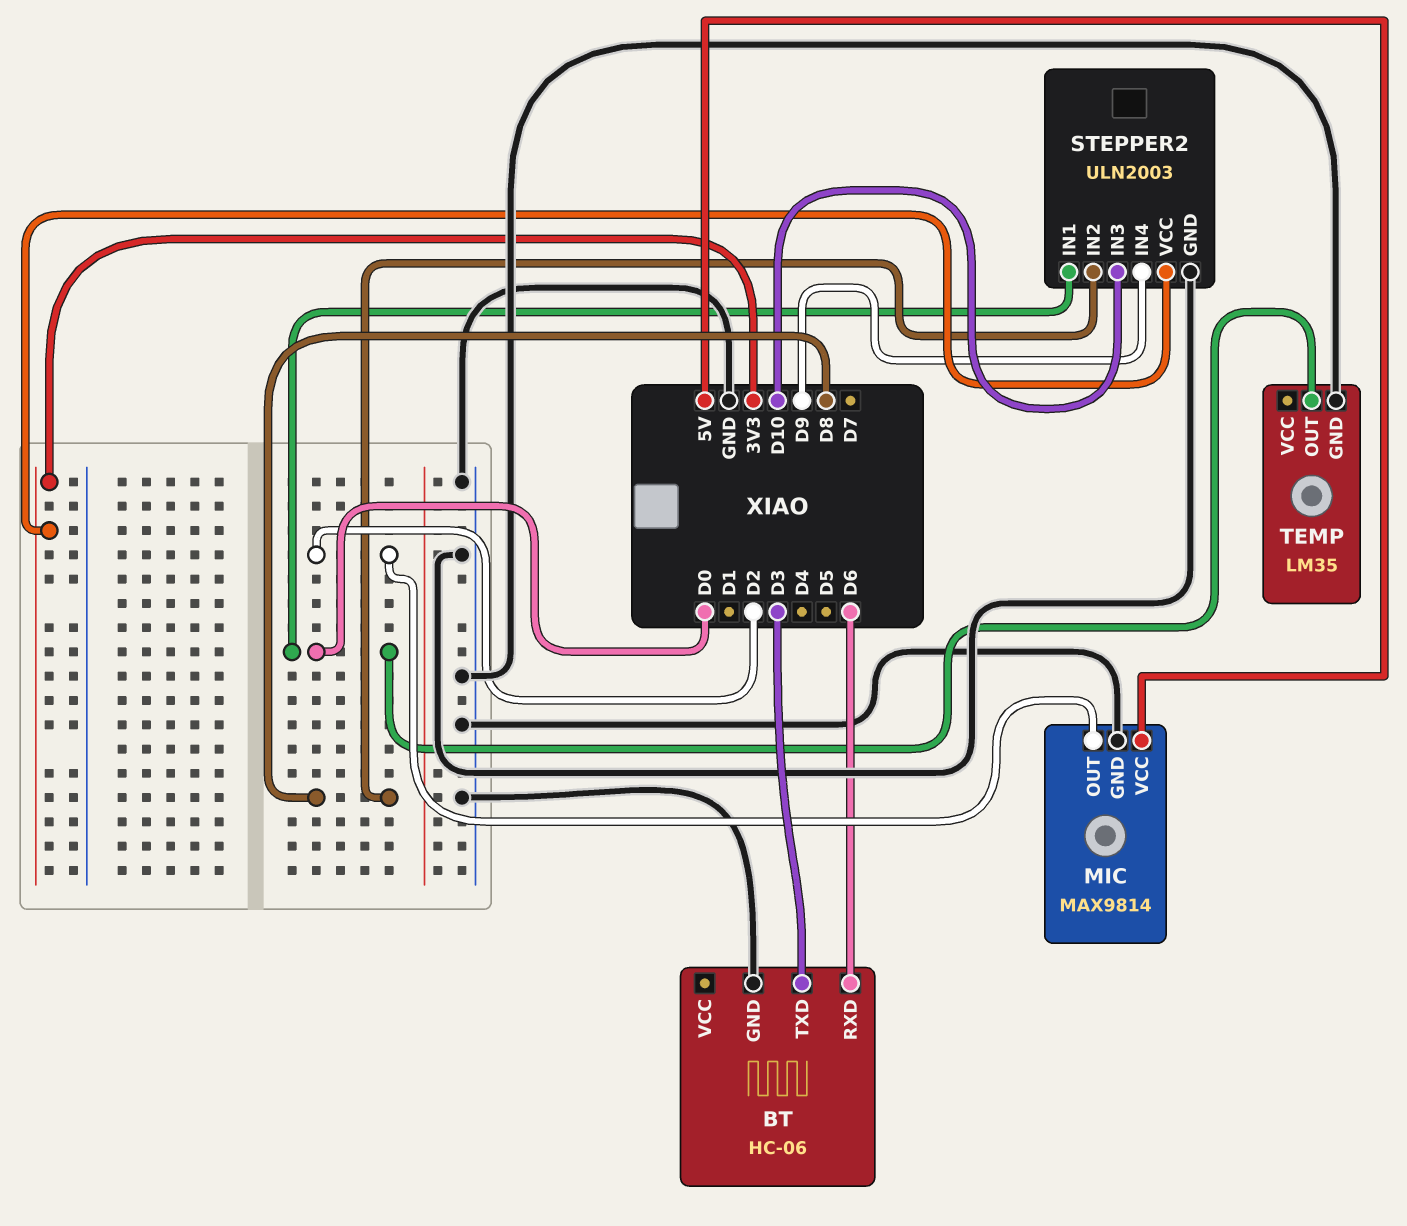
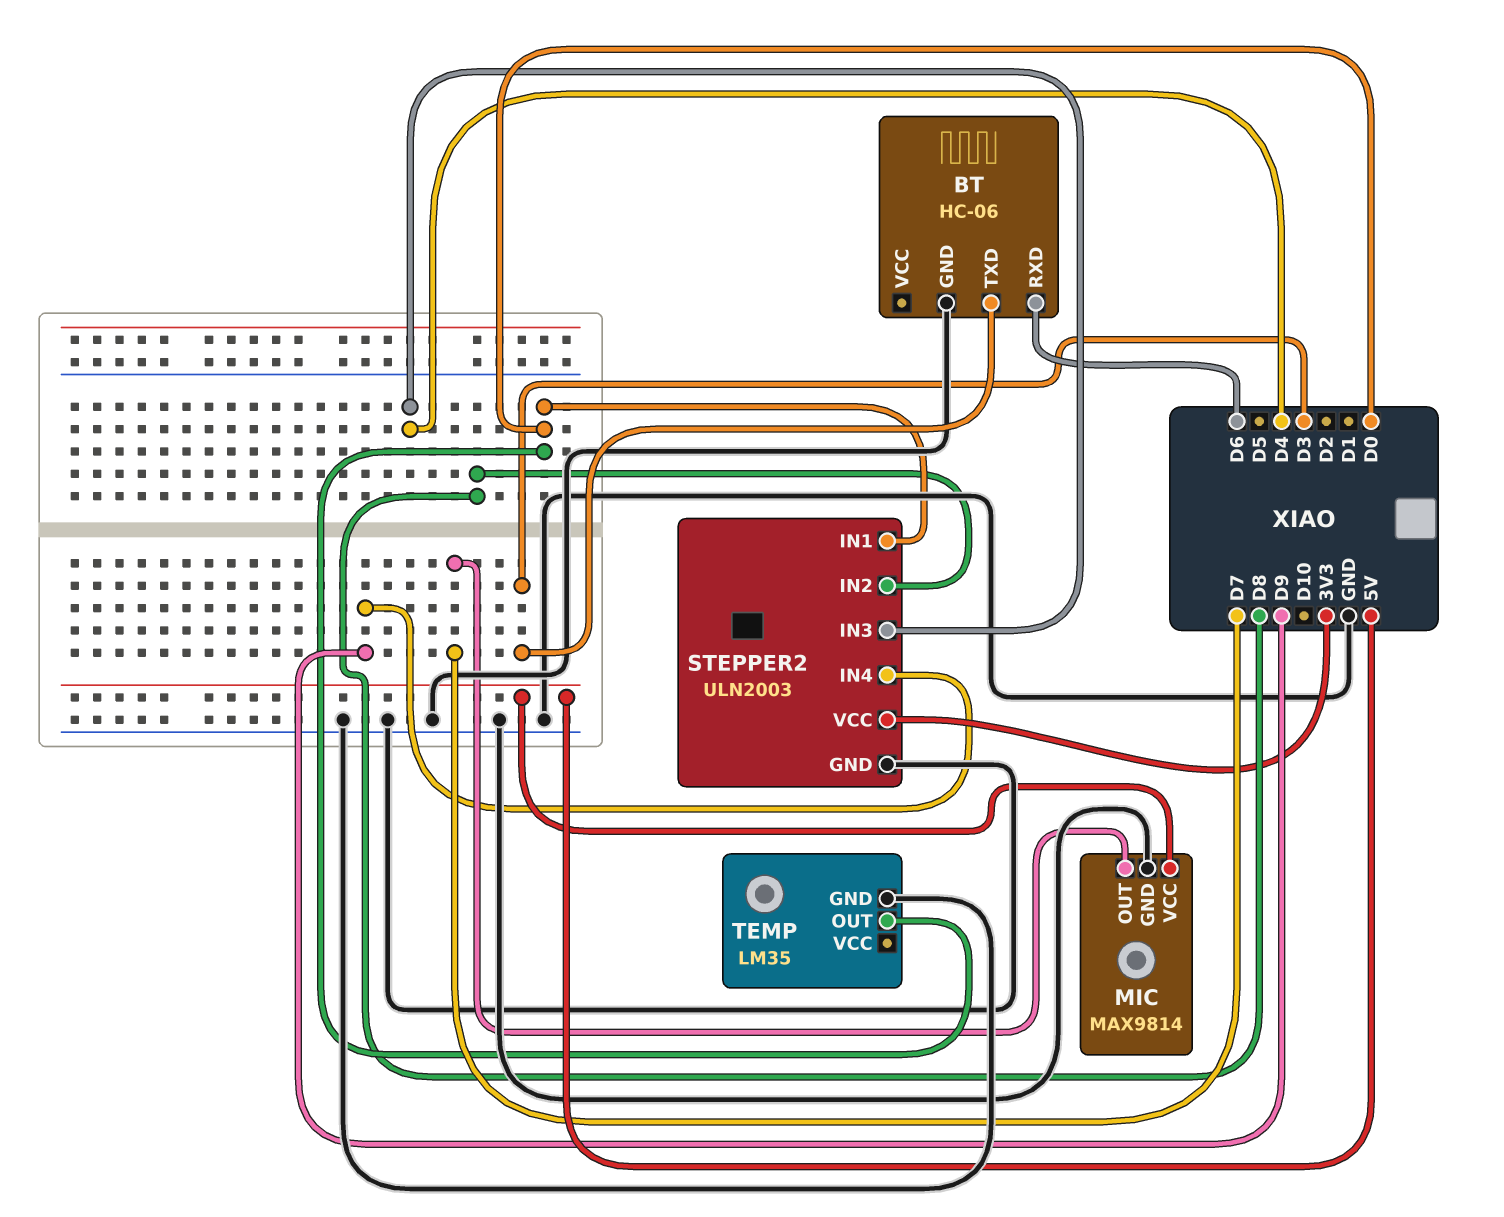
MIC pin OUT: D2 -> D7
STEPPER2 pin IN3: D10 -> D4

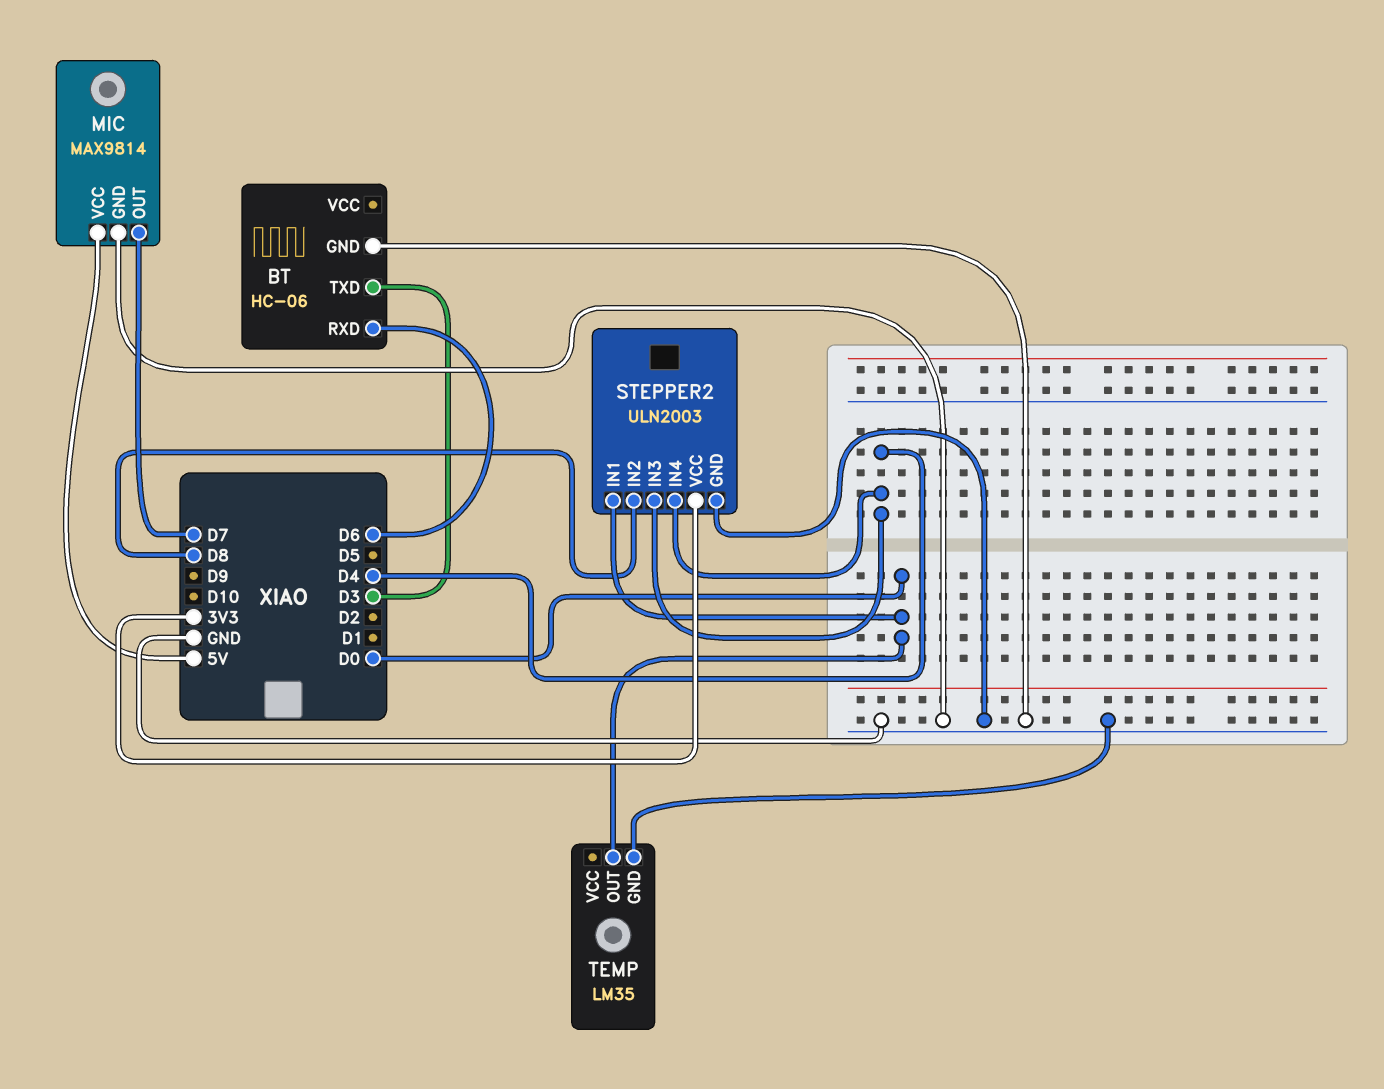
STEPPER2 pin IN4: D9 -> D4

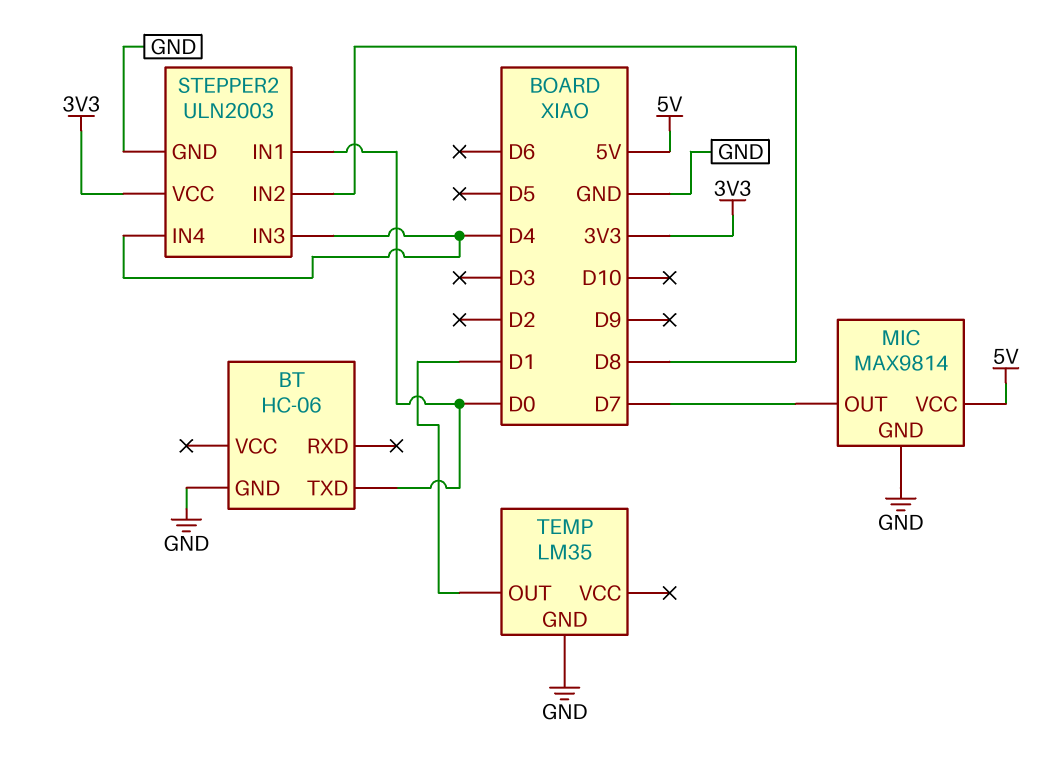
BT pin RXD: D6 -> none
BT pin TXD: D3 -> D0
TEMP pin OUT: D0 -> D1

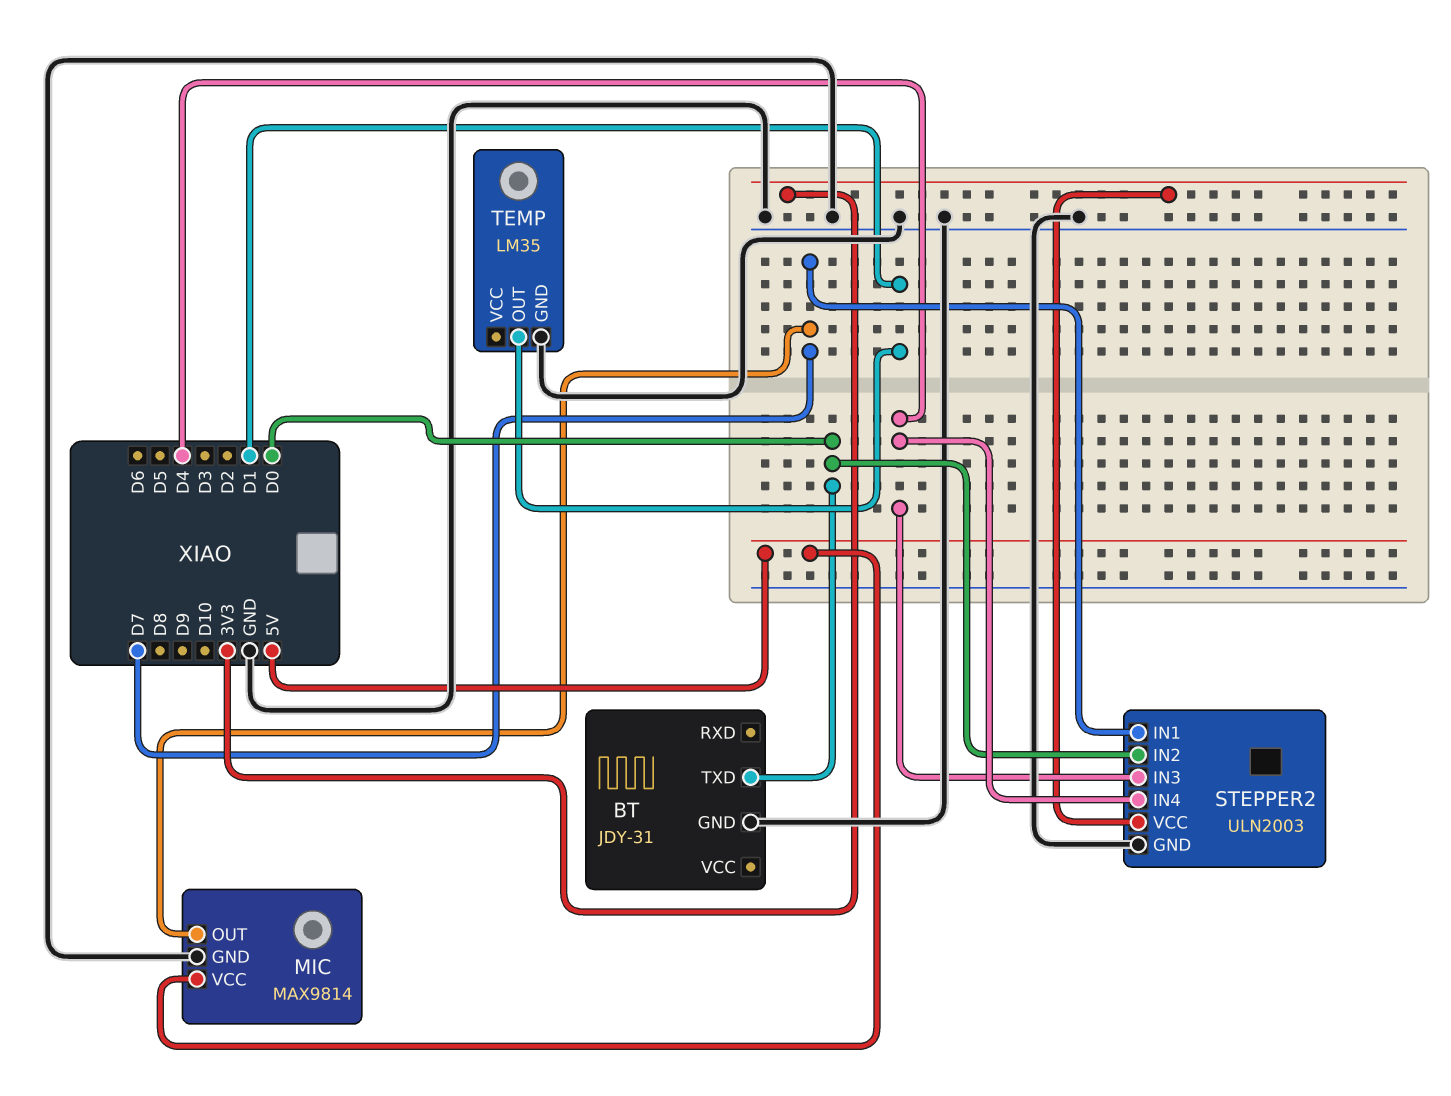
BT: HC-06 -> JDY-31
STEPPER2 pin IN1: D0 -> D7
STEPPER2 pin IN2: D8 -> D0

